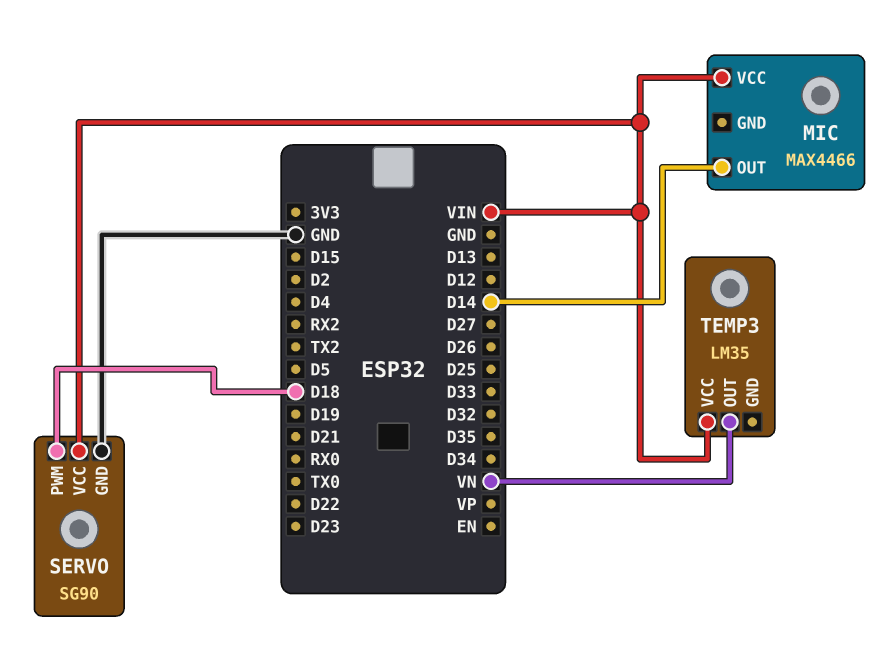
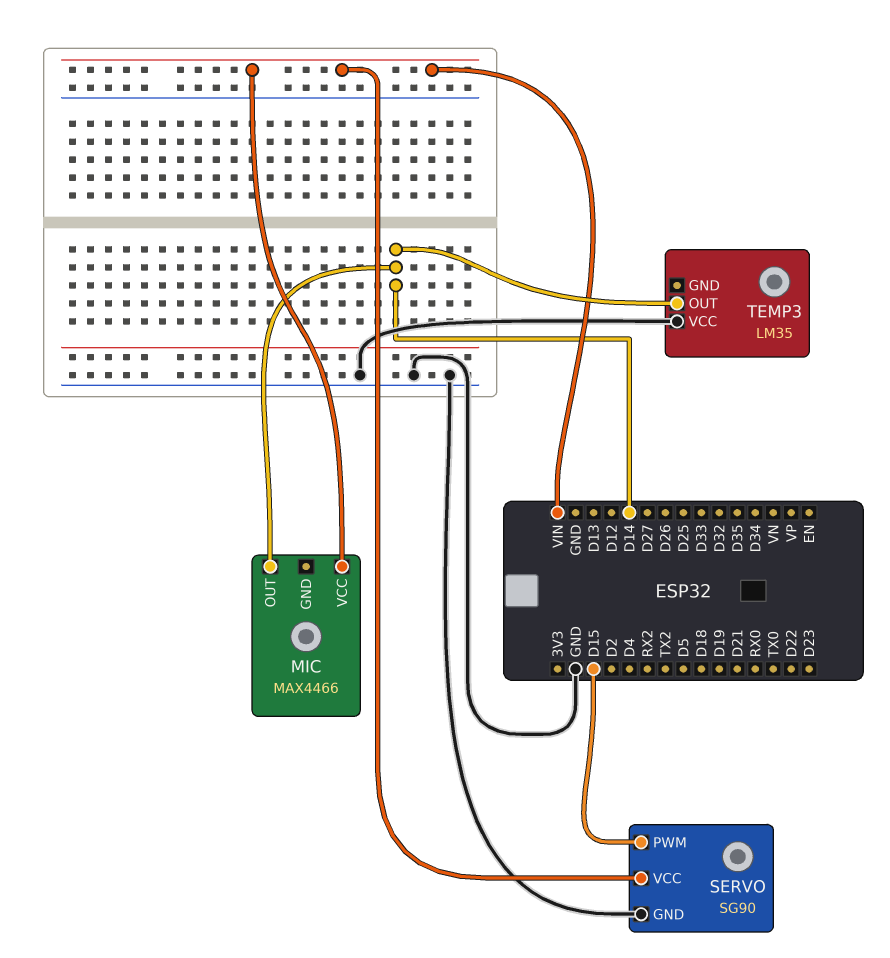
SERVO pin PWM: D18 -> D15
TEMP3 pin OUT: VN -> D14
TEMP3 pin VCC: VIN -> GND

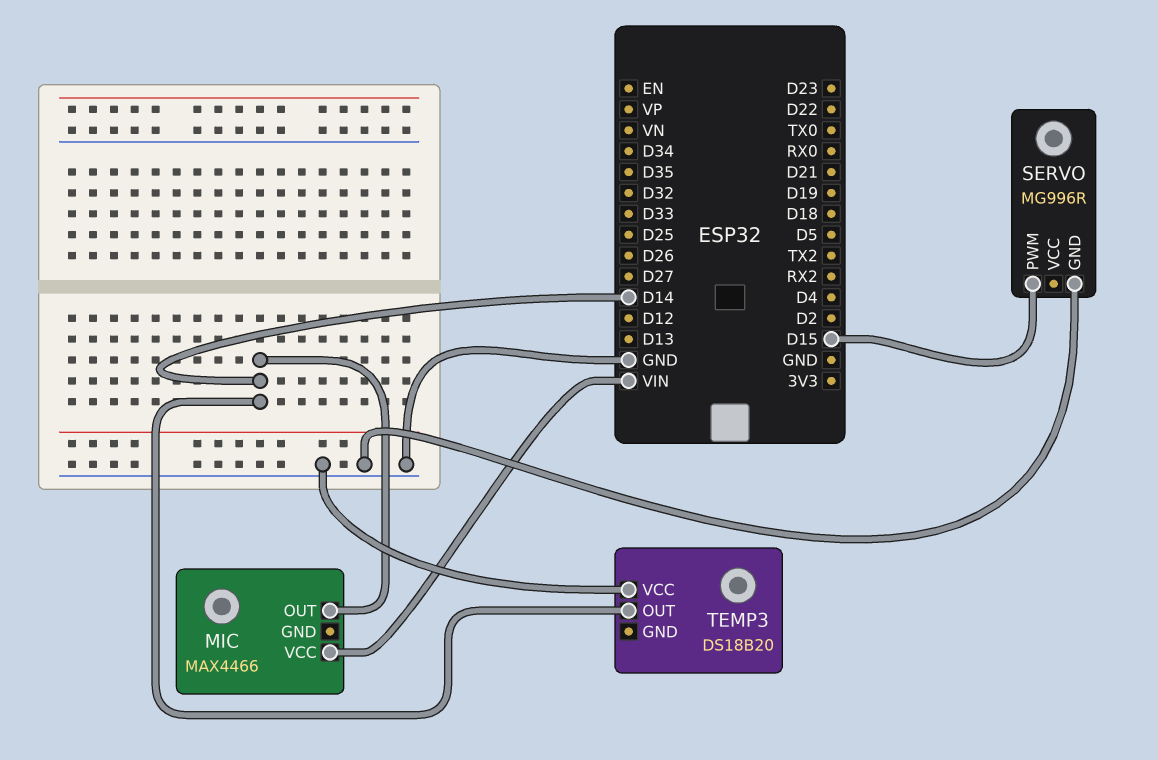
SERVO: SG90 -> MG996R
SERVO pin VCC: VIN -> none
TEMP3: LM35 -> DS18B20

